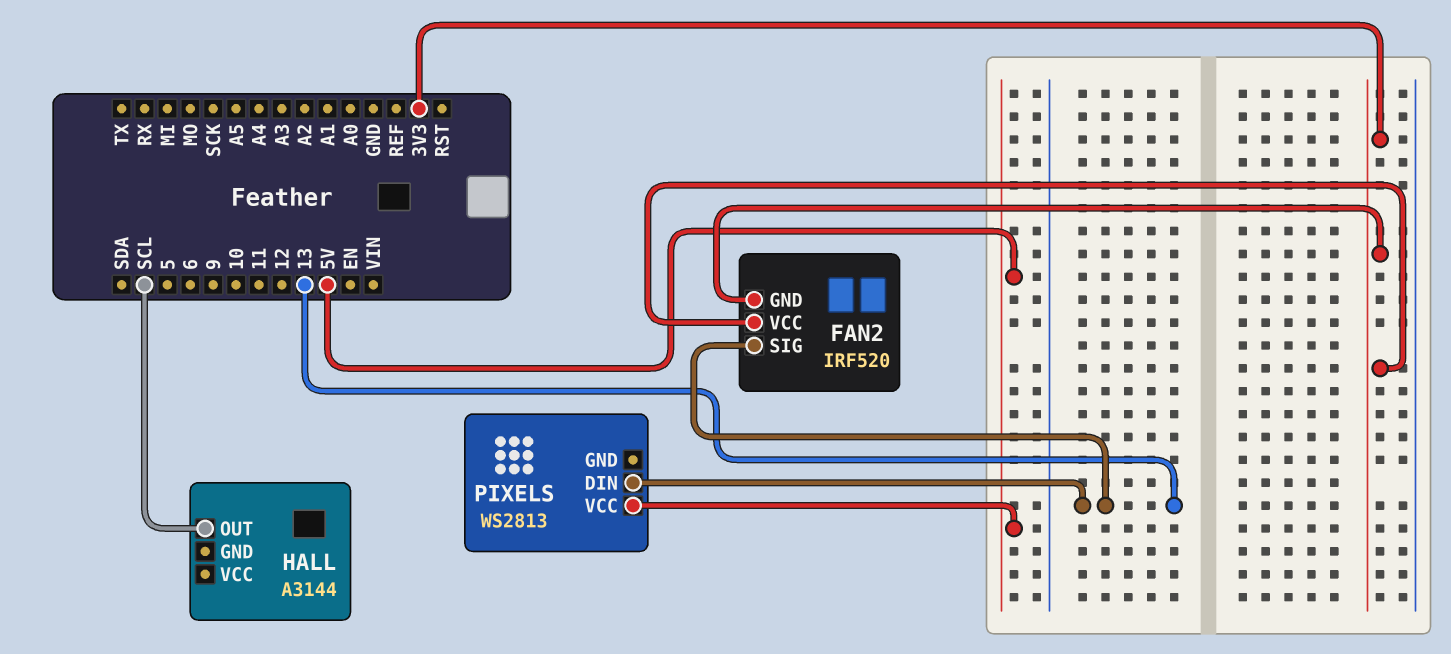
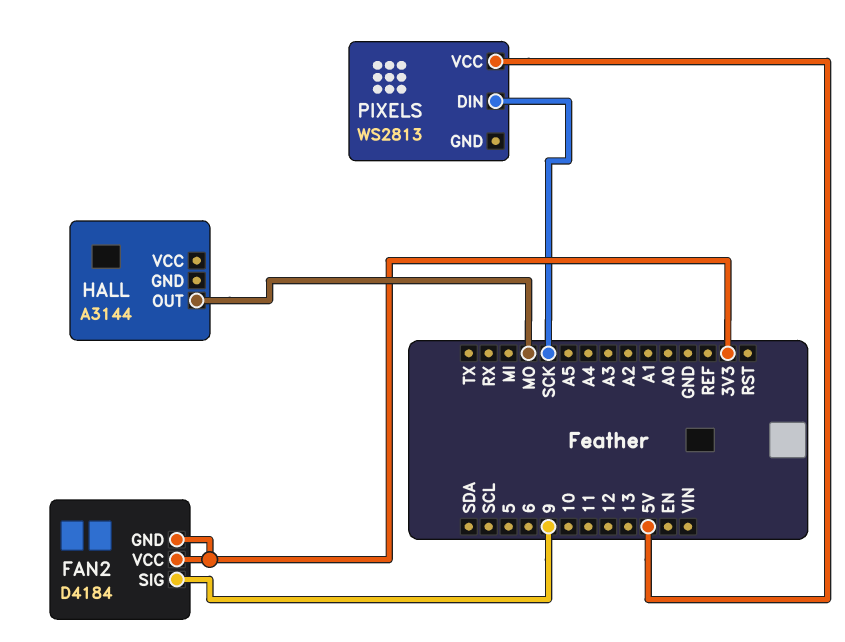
FAN2: IRF520 -> D4184
FAN2 pin SIG: 13 -> 9
HALL pin OUT: SCL -> MO
PIXELS pin DIN: 13 -> SCK

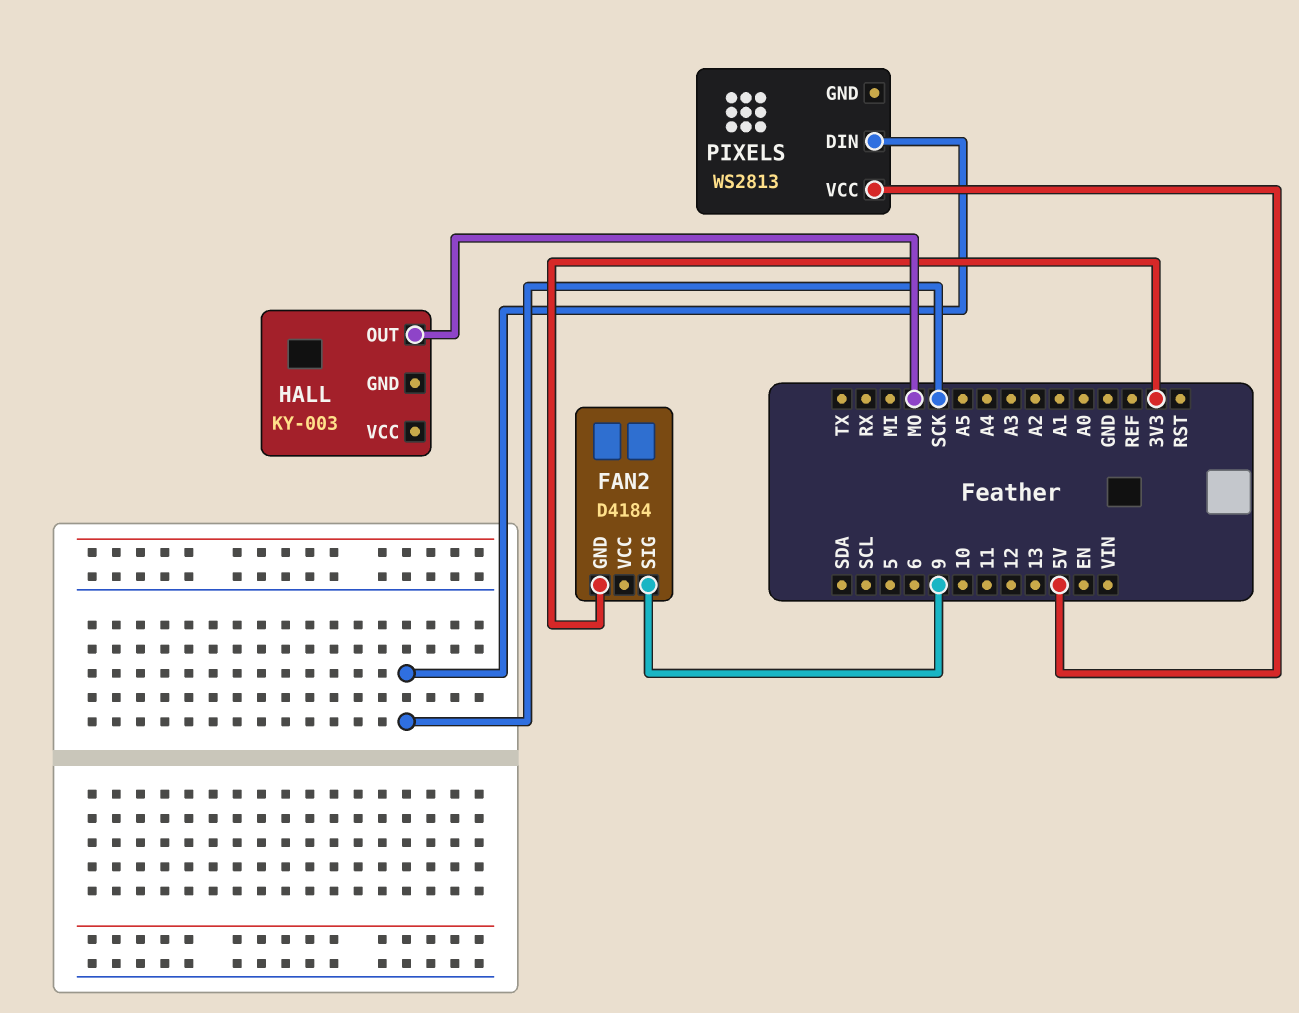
FAN2 pin VCC: 3V3 -> none
HALL: A3144 -> KY-003

